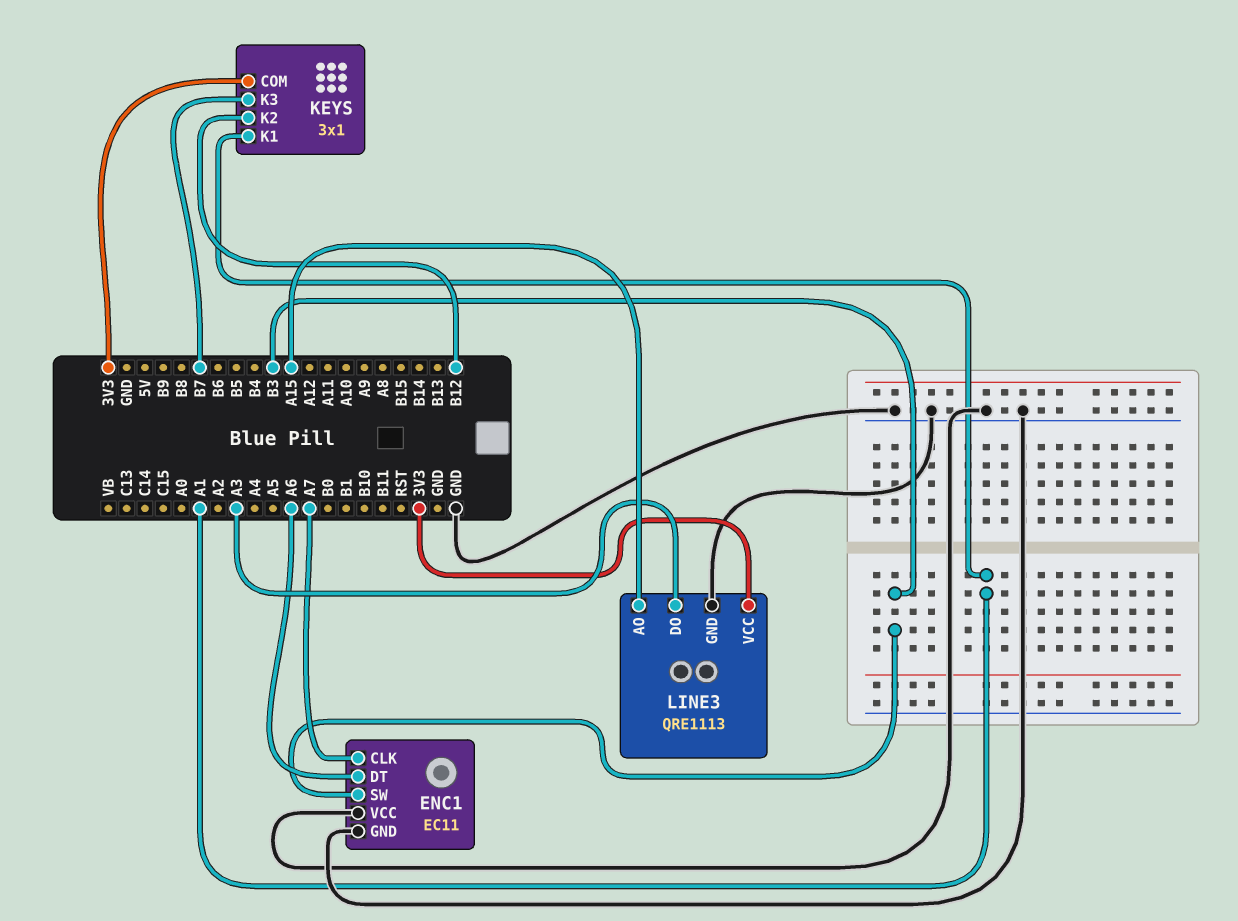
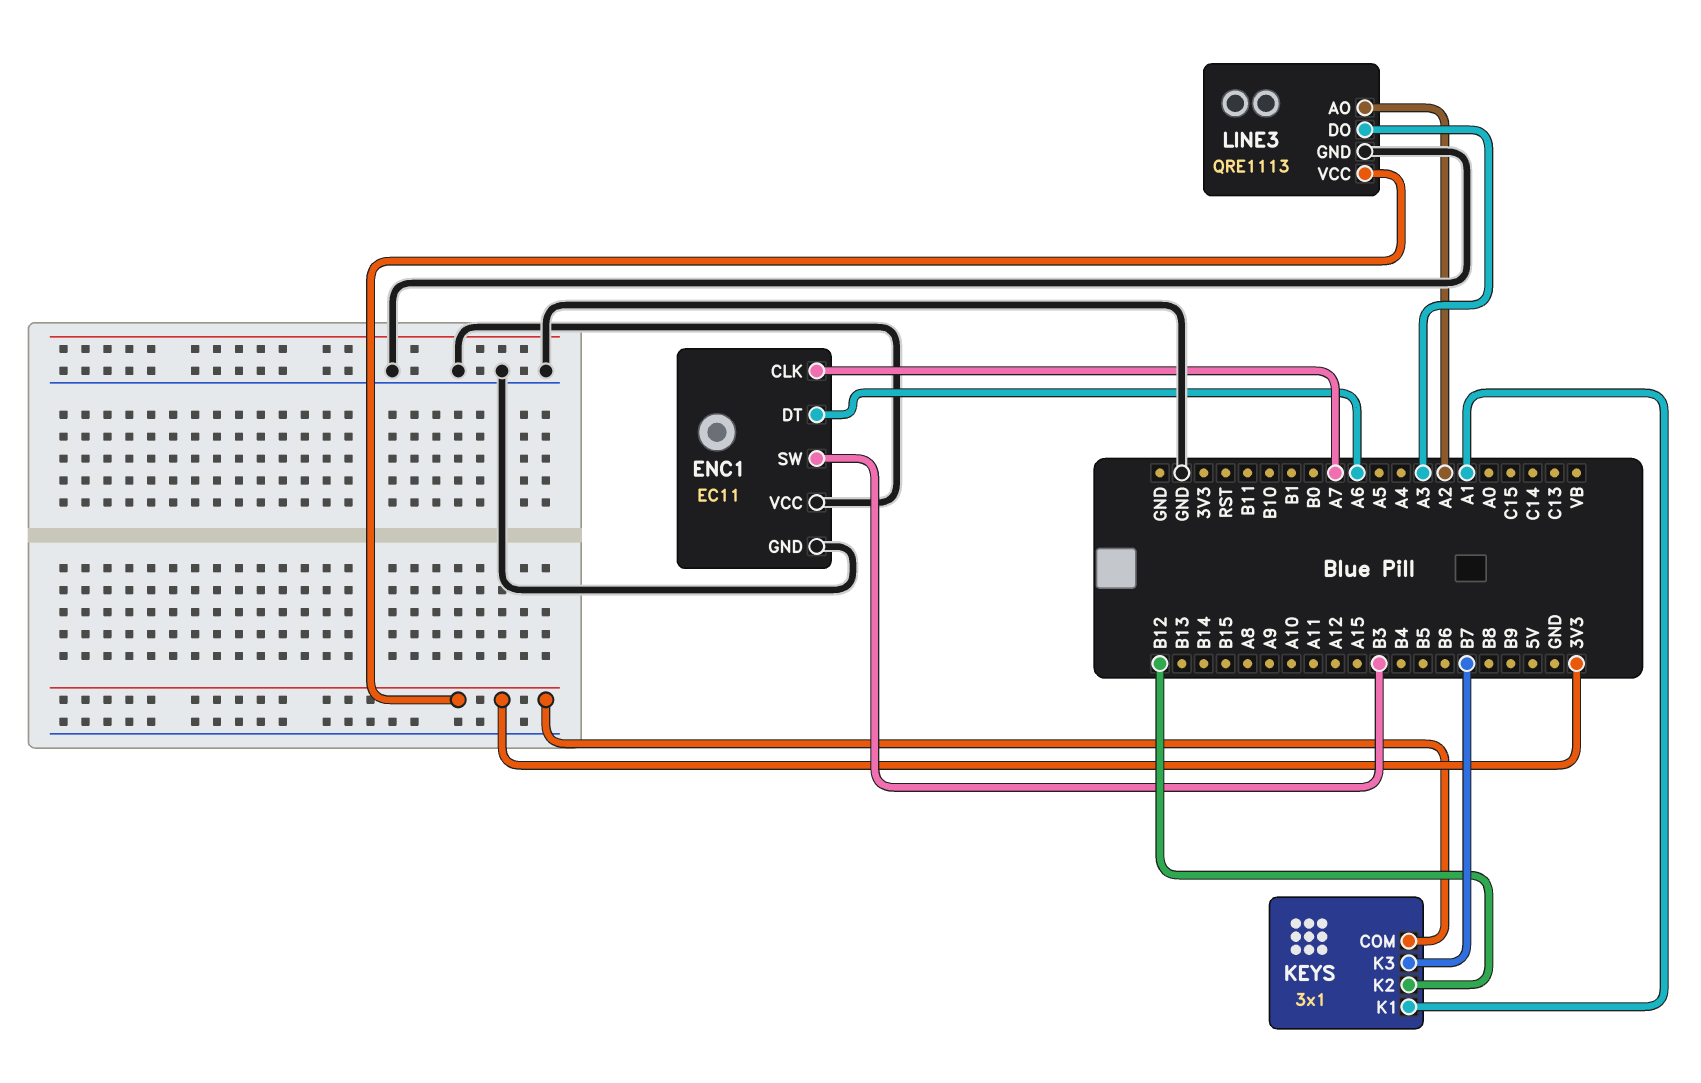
LINE3 pin AO: A15 -> A2

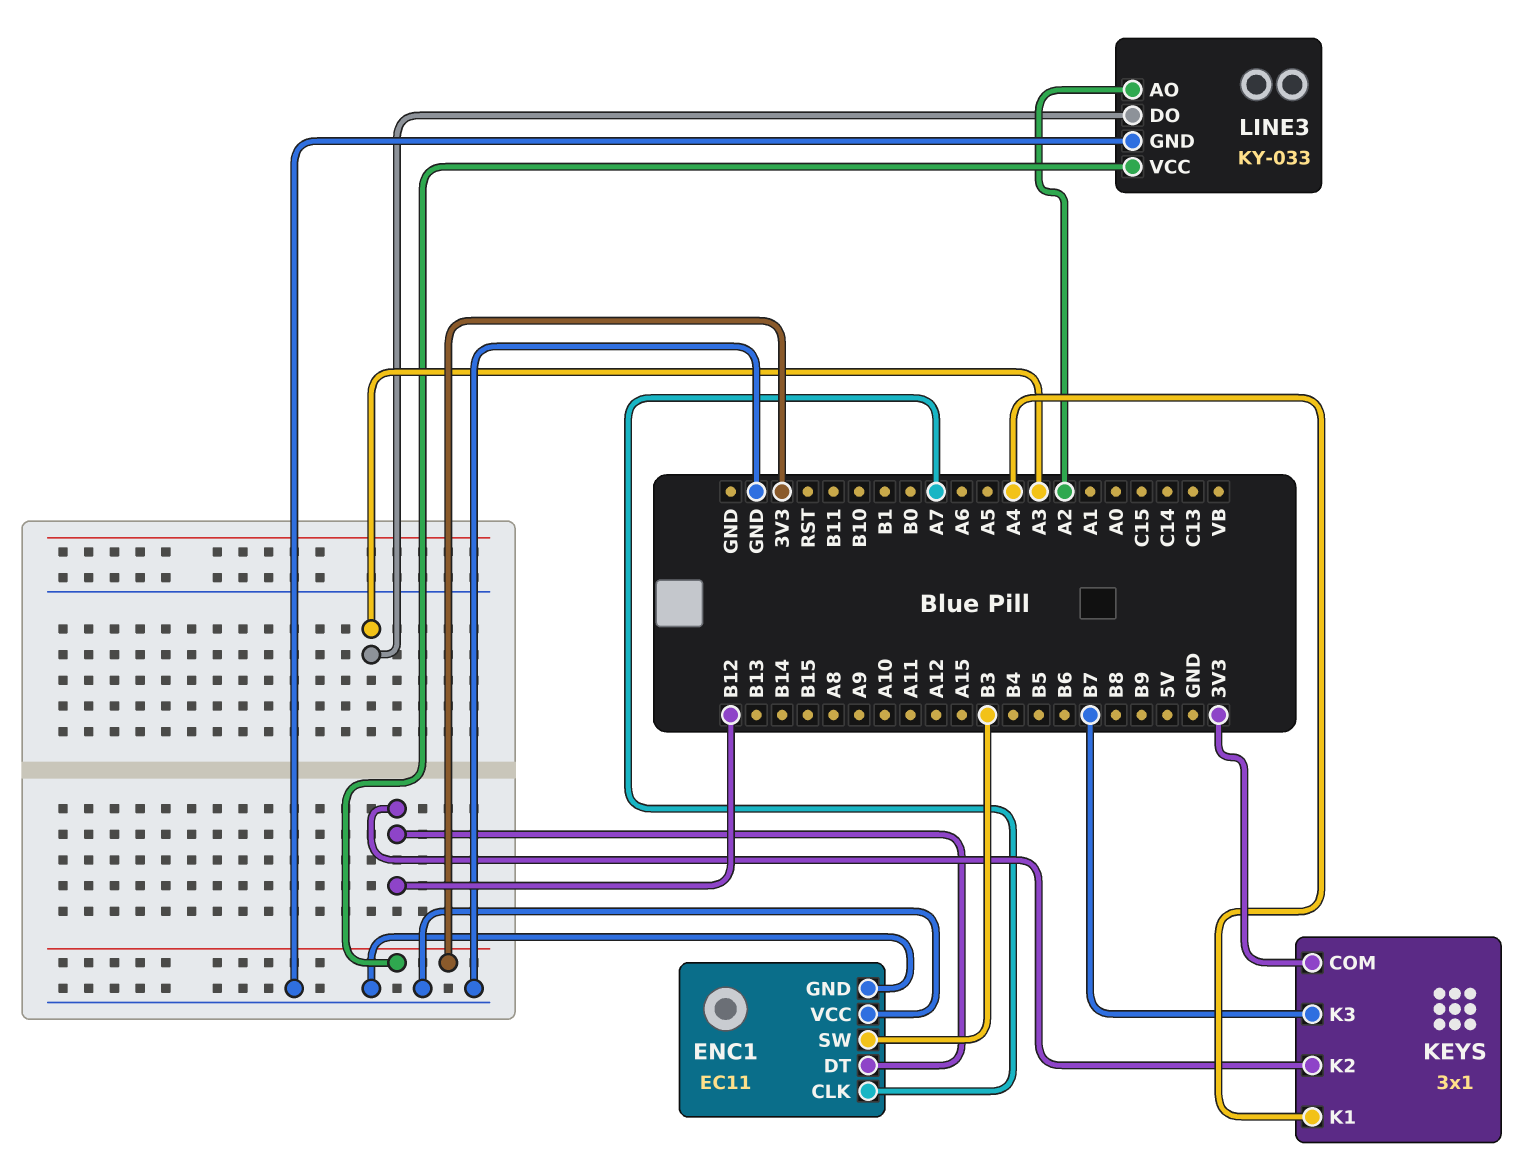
ENC1 pin DT: A6 -> B12
KEYS pin K1: A1 -> A4
LINE3: QRE1113 -> KY-033

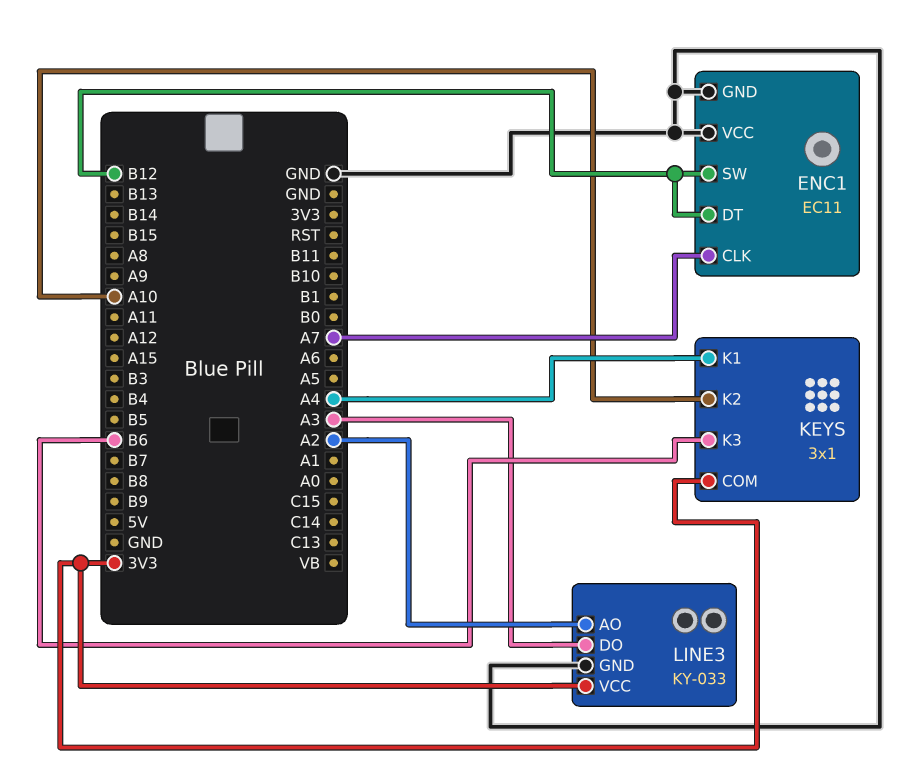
ENC1 pin SW: B3 -> B12
KEYS pin K2: B12 -> A10
KEYS pin K3: B7 -> B6

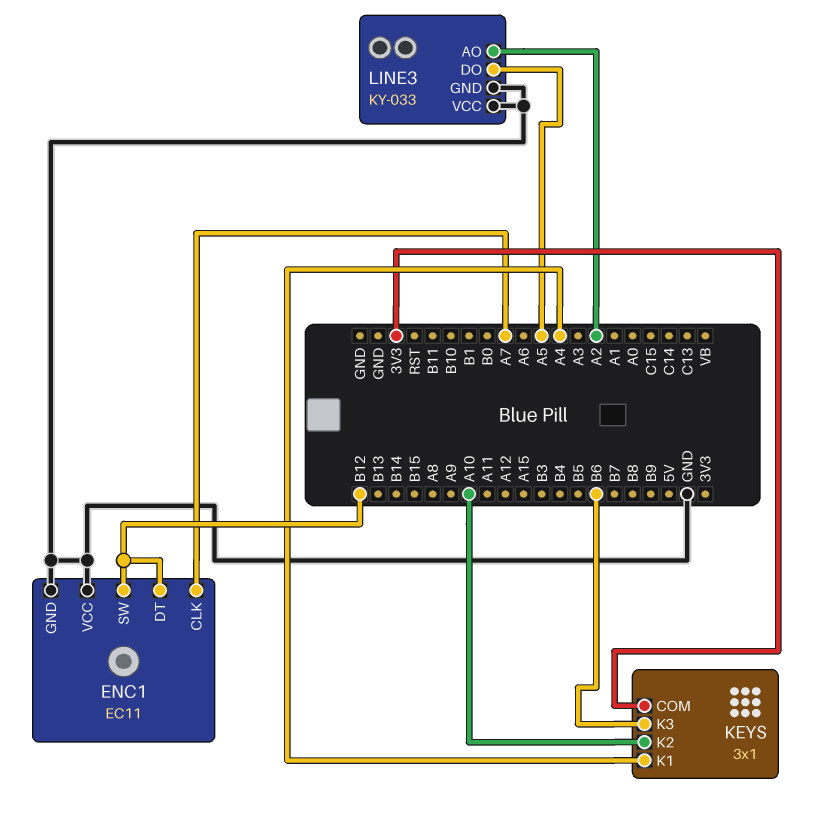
LINE3 pin DO: A3 -> A5
LINE3 pin VCC: 3V3 -> GND

